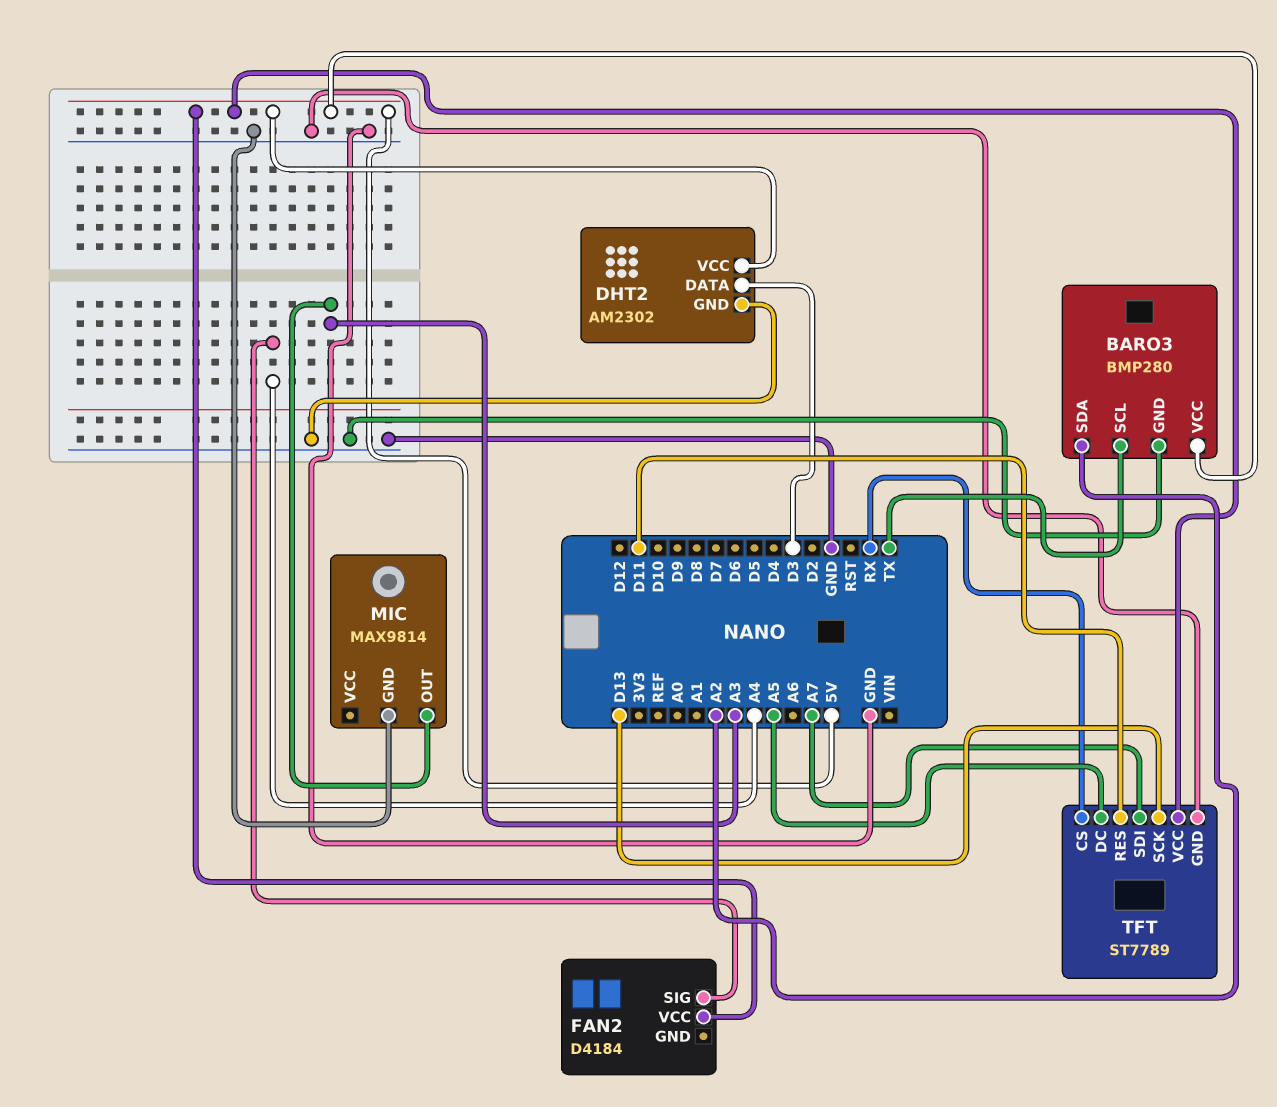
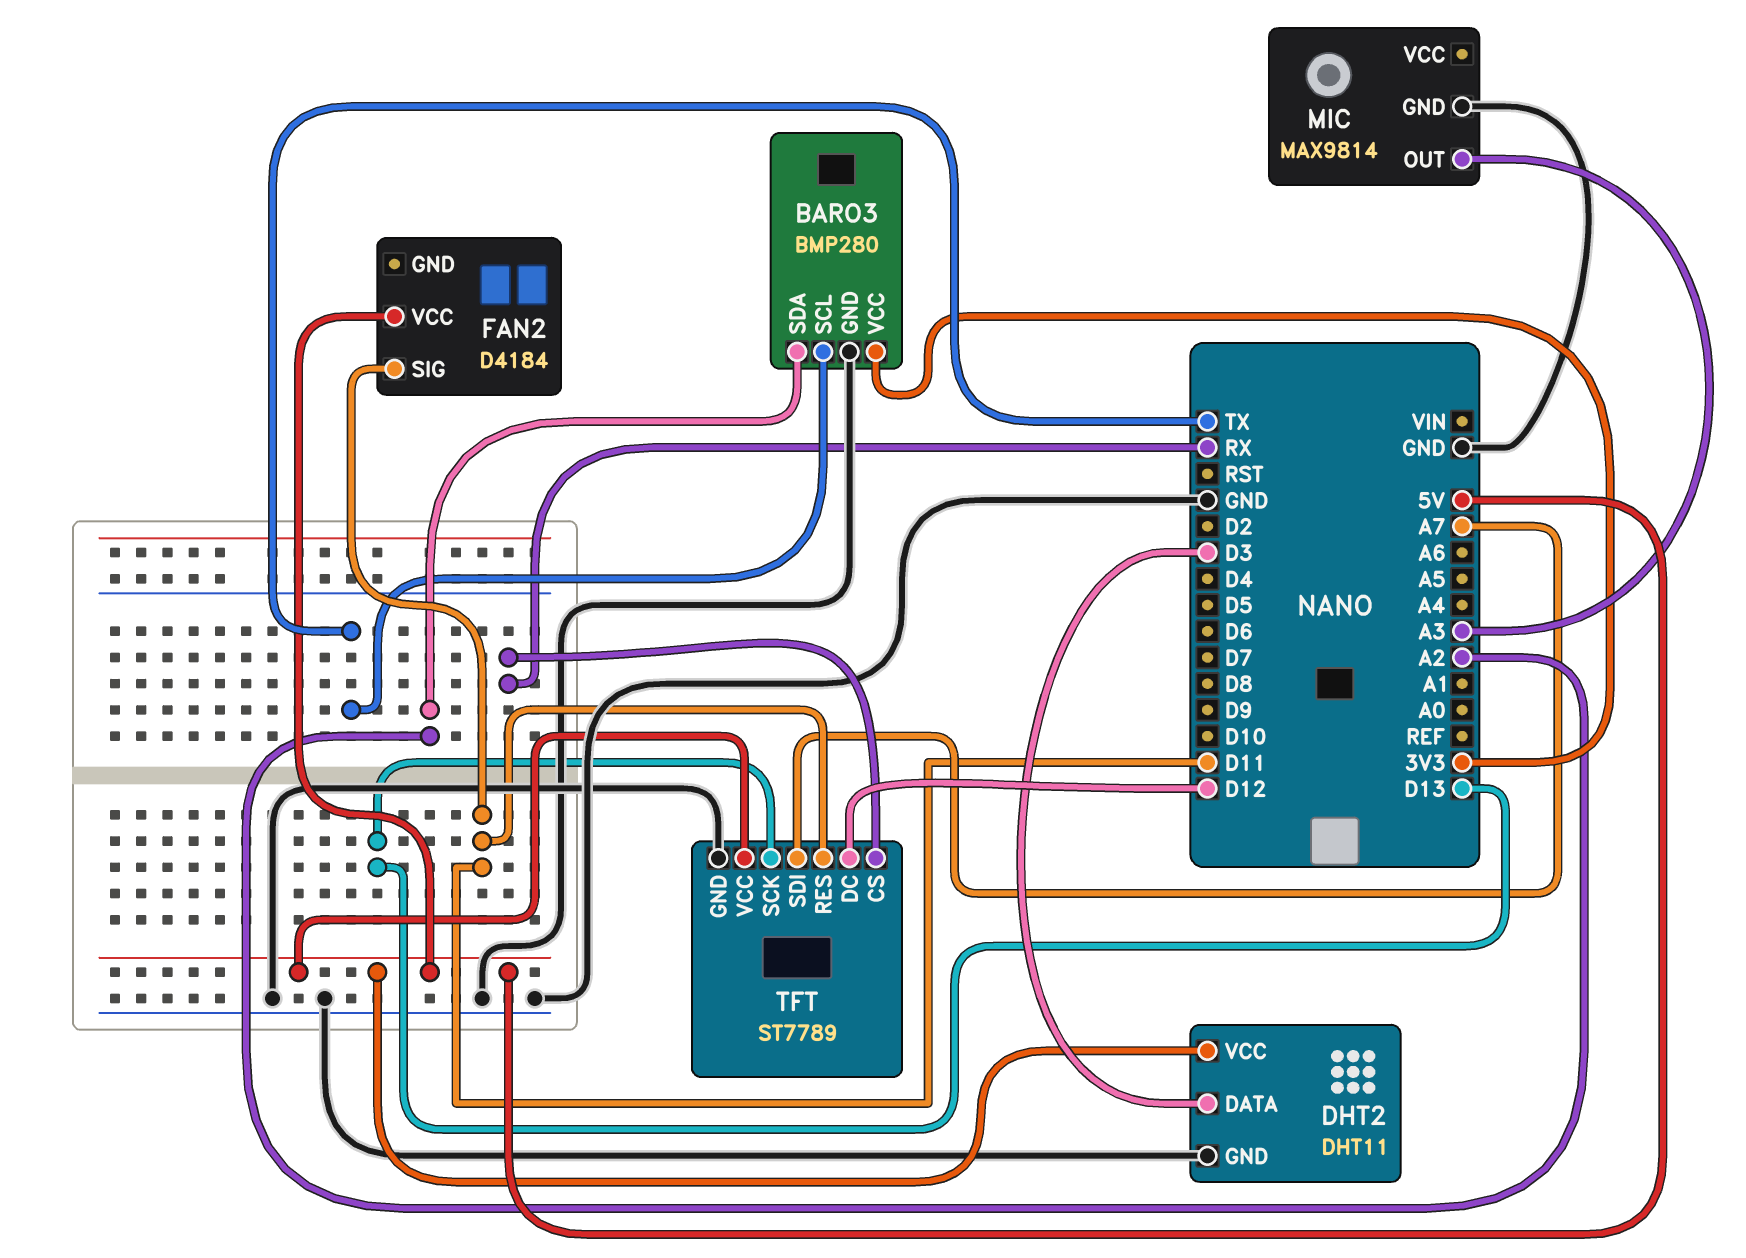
BARO3 pin VCC: 5V -> 3V3
DHT2: AM2302 -> DHT11
FAN2 pin SIG: A4 -> D11
TFT pin DC: A5 -> D12

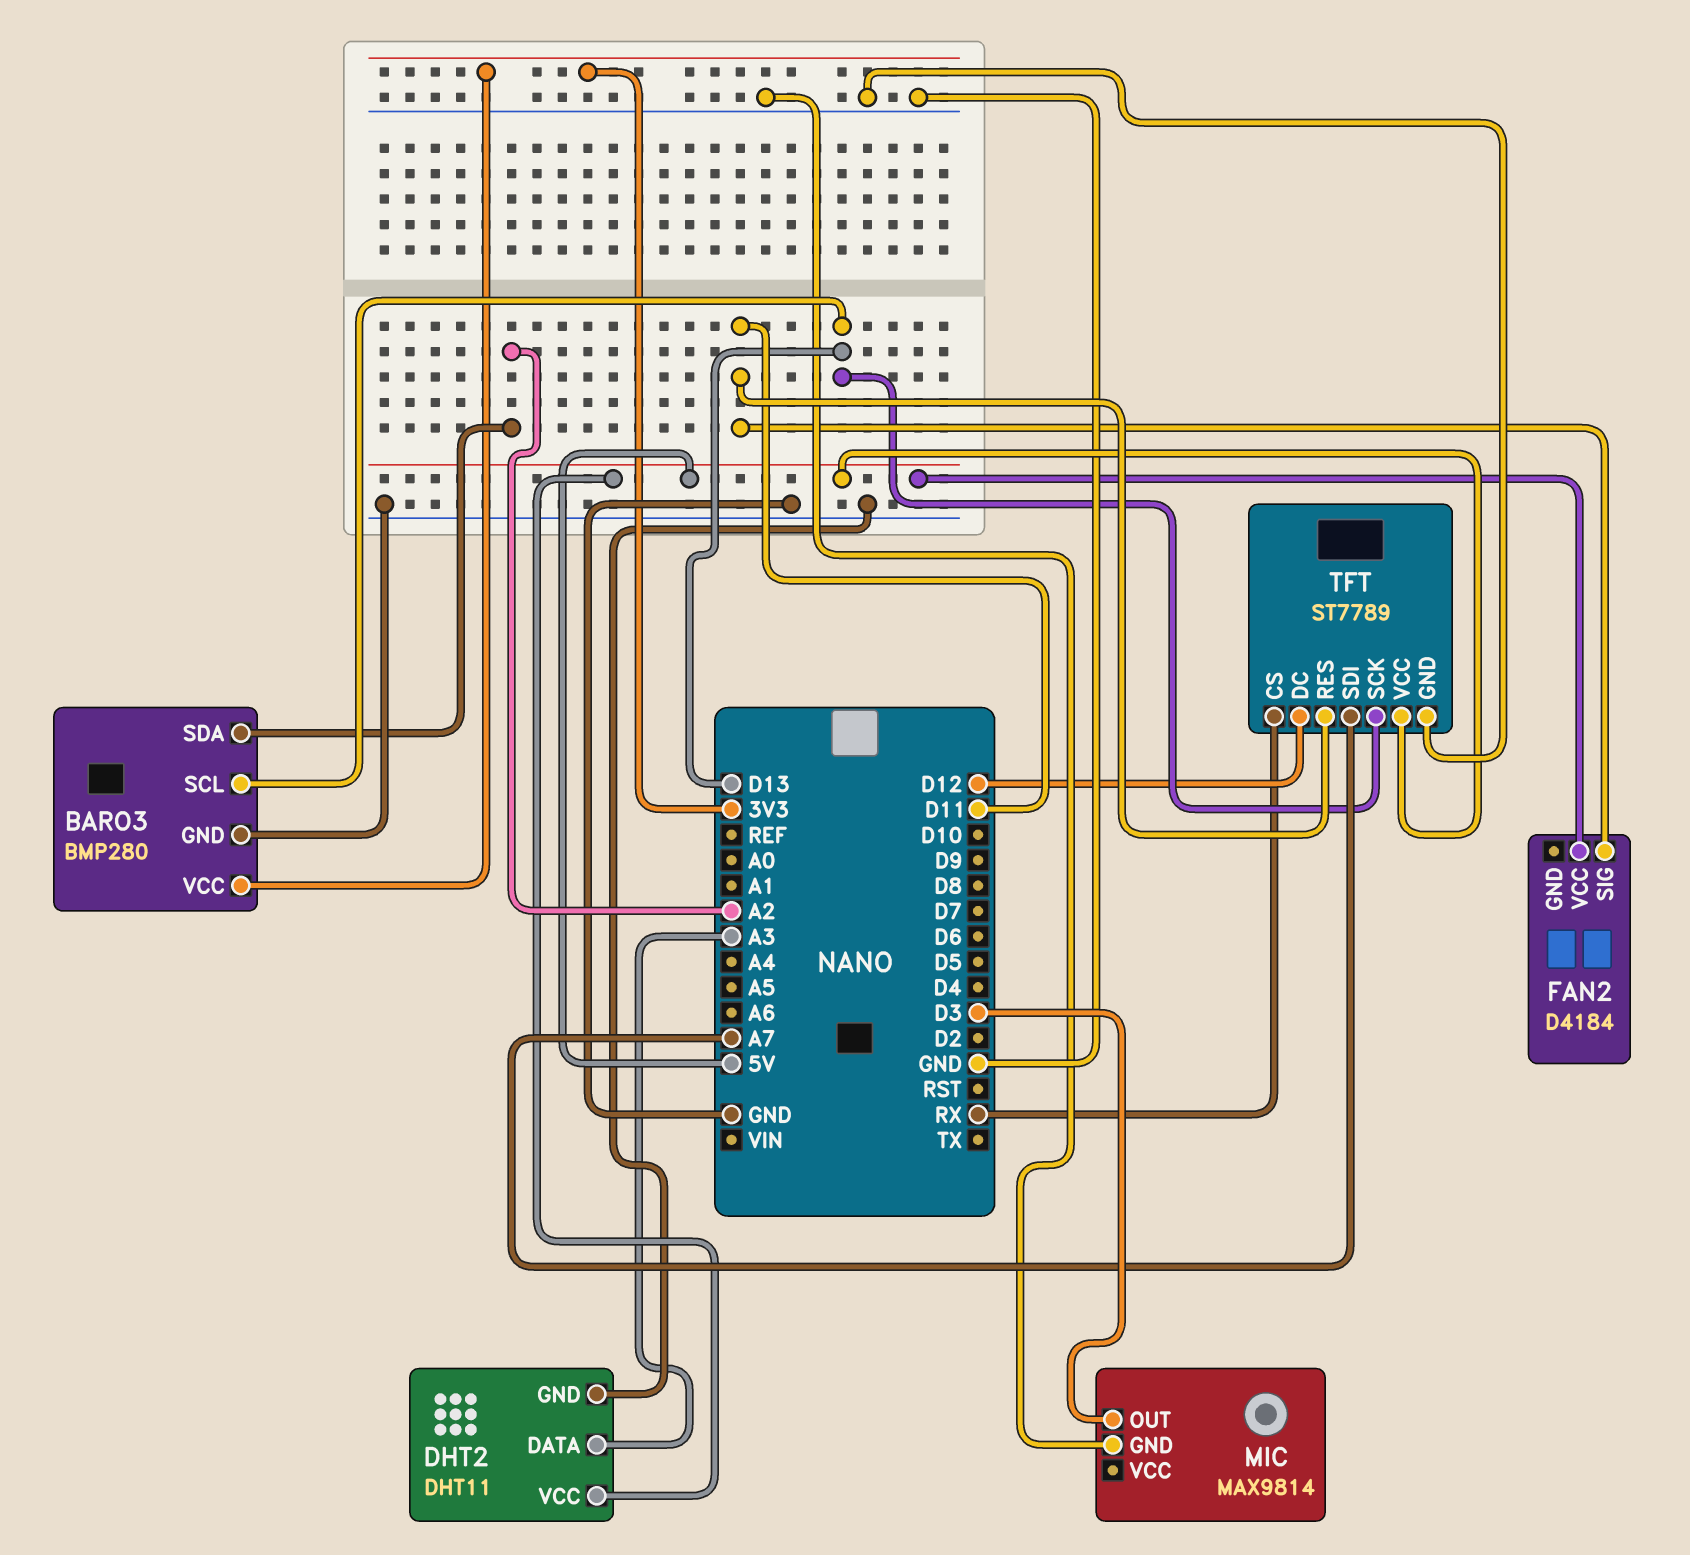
BARO3 pin SCL: TX -> D13
DHT2 pin DATA: D3 -> A3
MIC pin OUT: A3 -> D3

